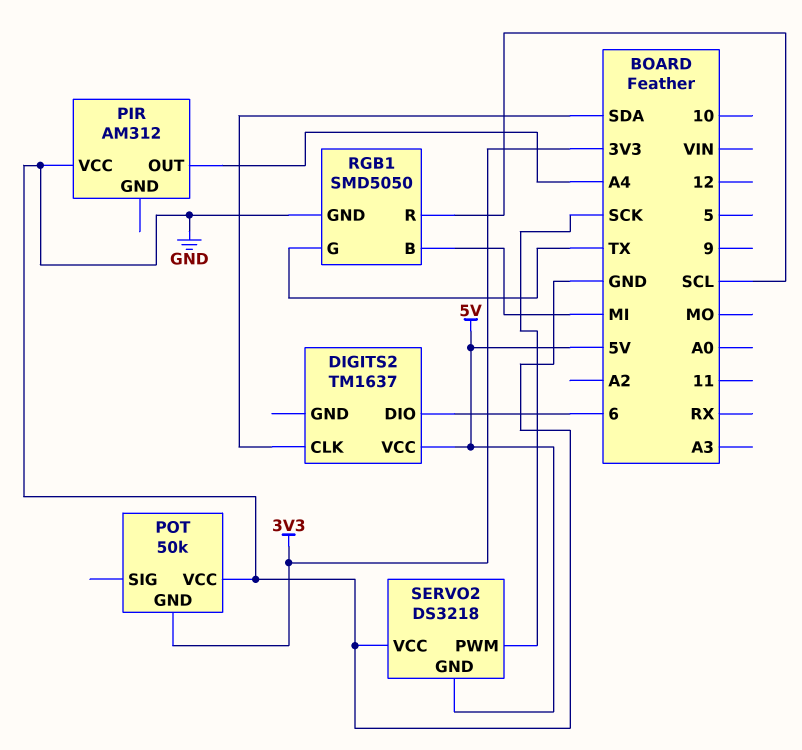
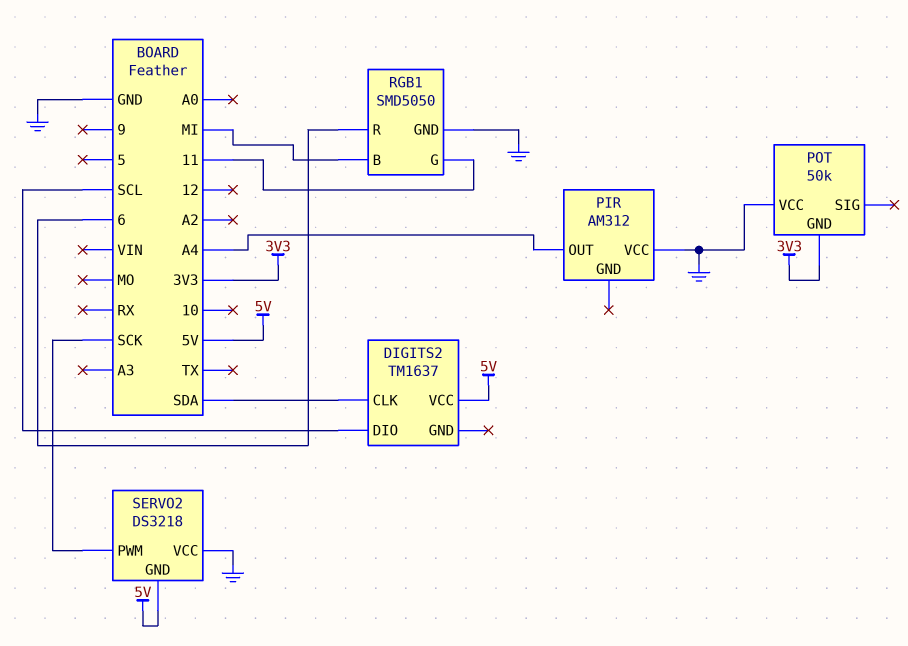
DIGITS2 pin DIO: 6 -> SCL
RGB1 pin G: TX -> 11
RGB1 pin R: SCL -> 6

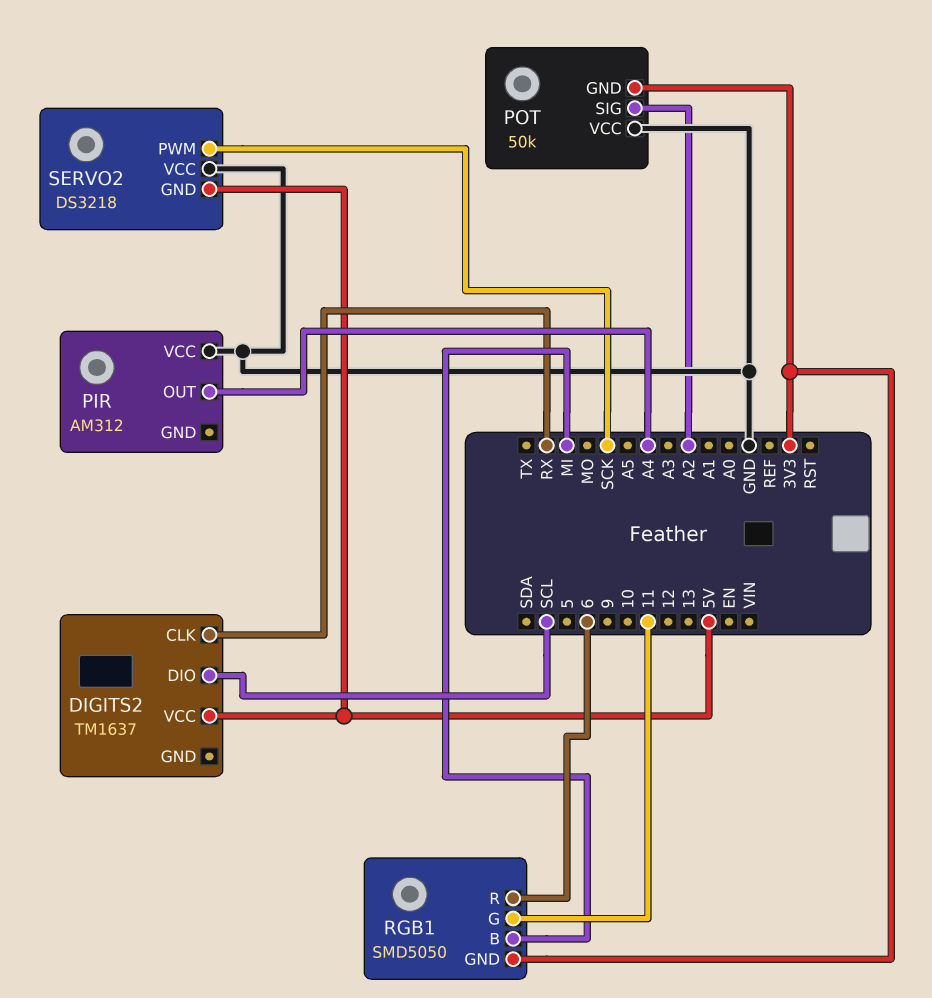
DIGITS2 pin CLK: SDA -> RX
POT pin SIG: none -> A2
RGB1 pin GND: GND -> 3V3

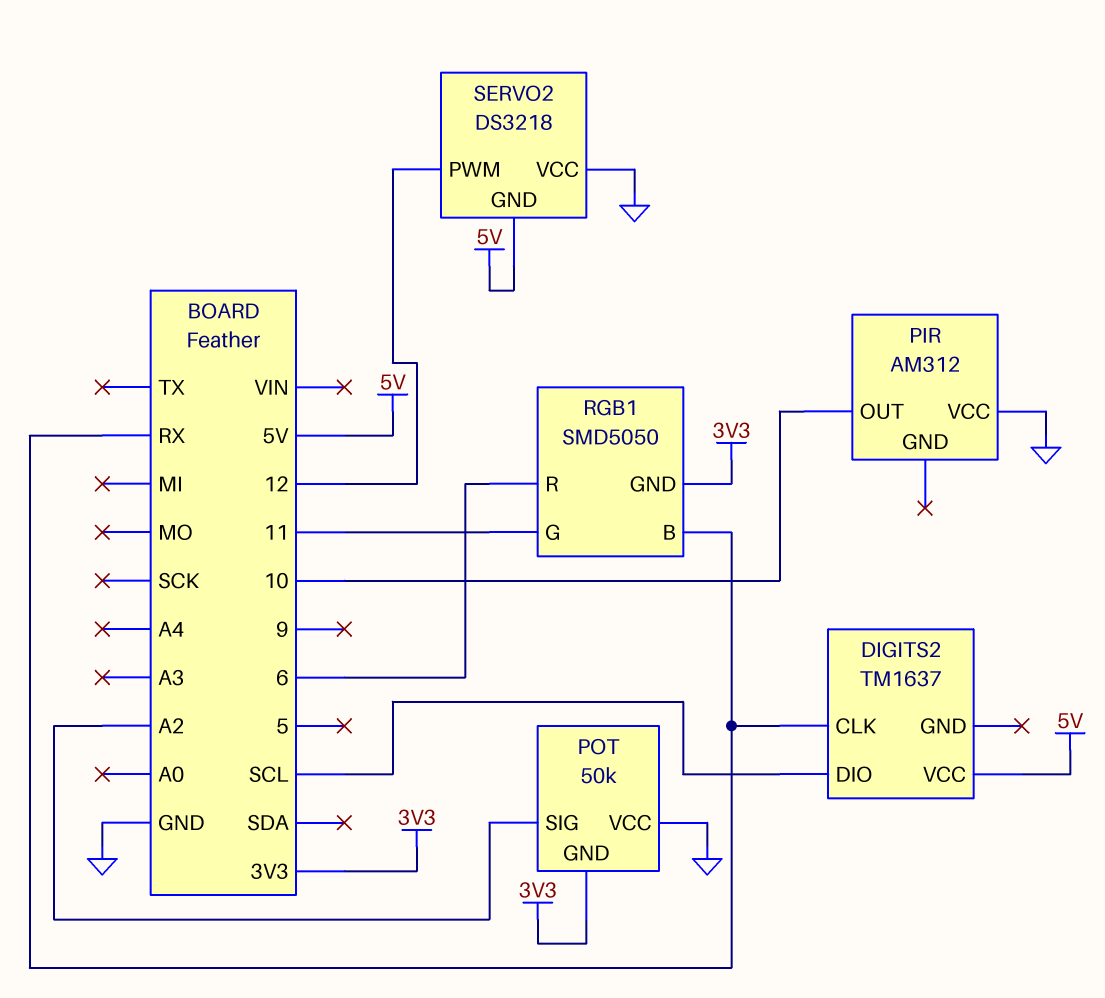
PIR pin OUT: A4 -> 10
RGB1 pin B: MI -> RX
SERVO2 pin PWM: SCK -> 12

